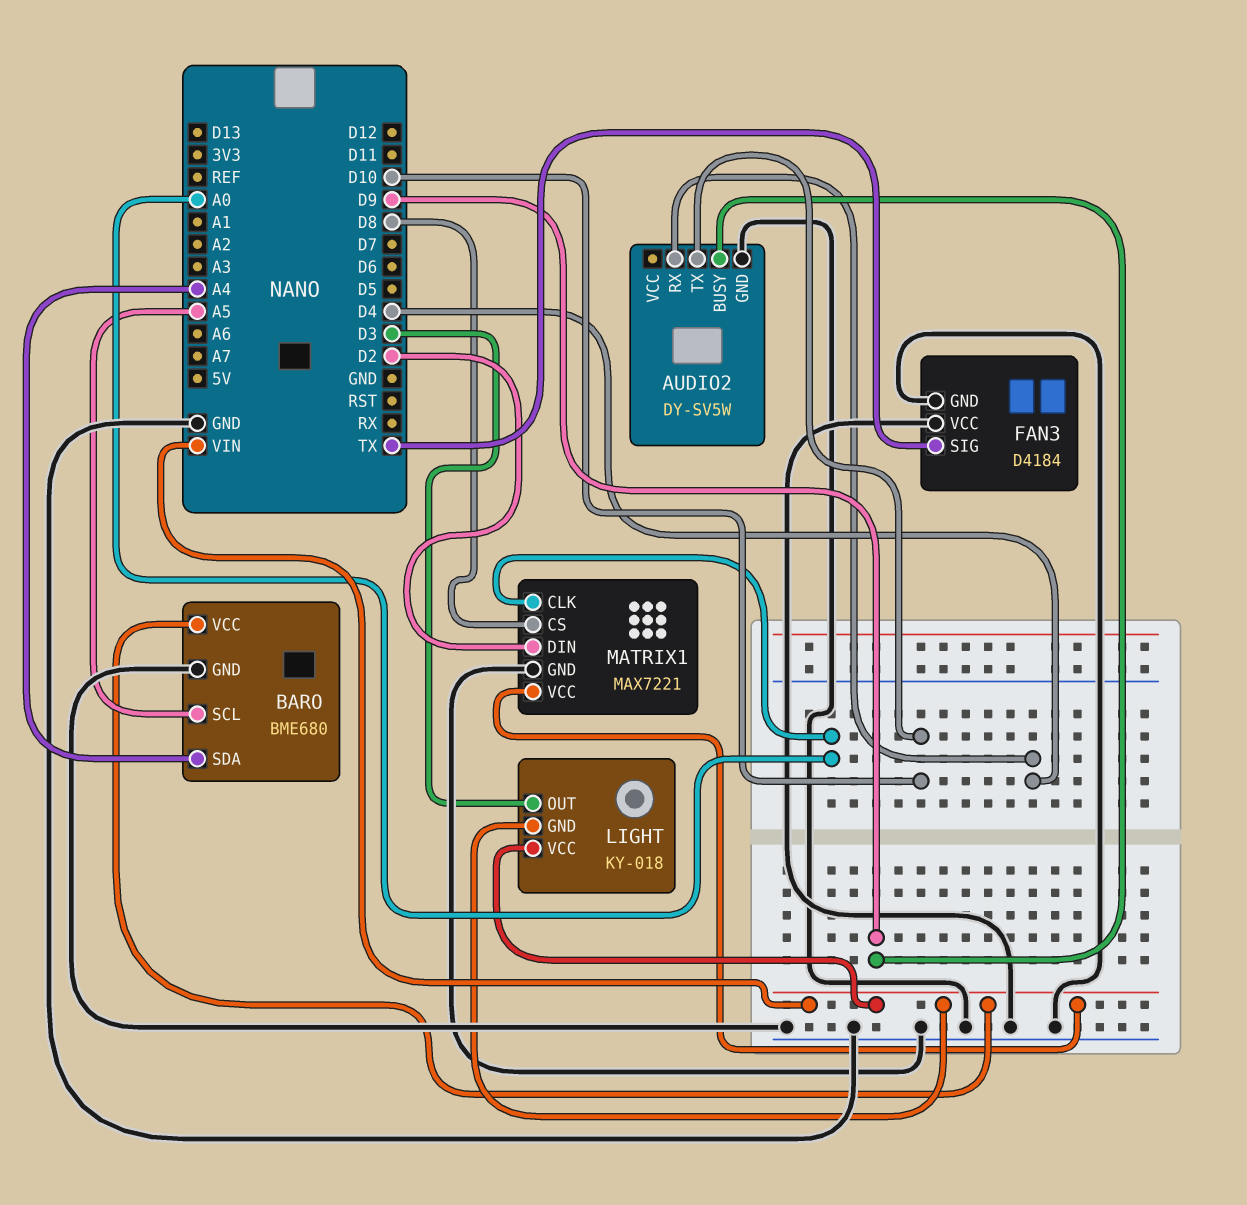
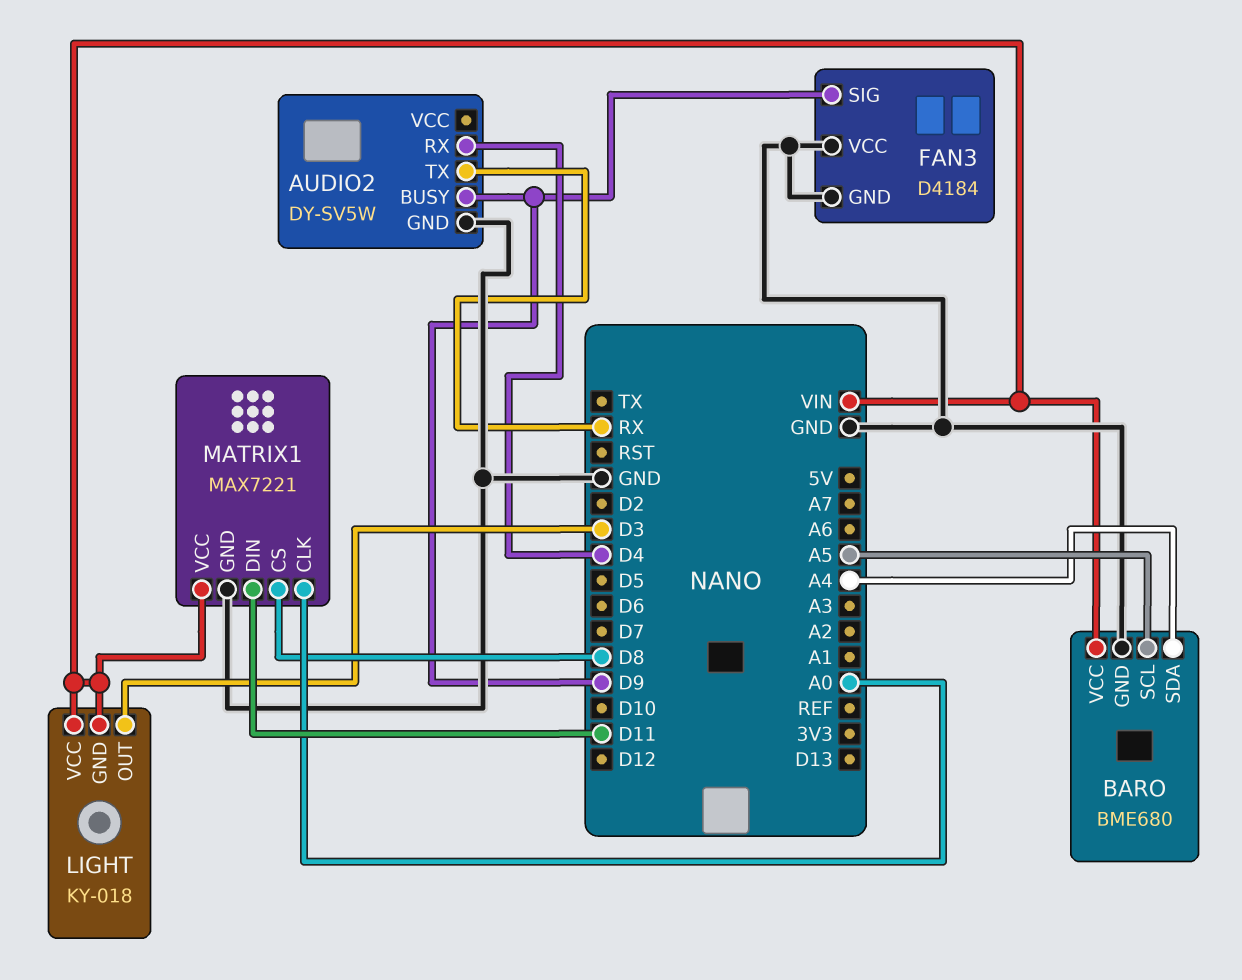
AUDIO2 pin TX: D10 -> RX
FAN3 pin SIG: TX -> D9
MATRIX1 pin DIN: D2 -> D11

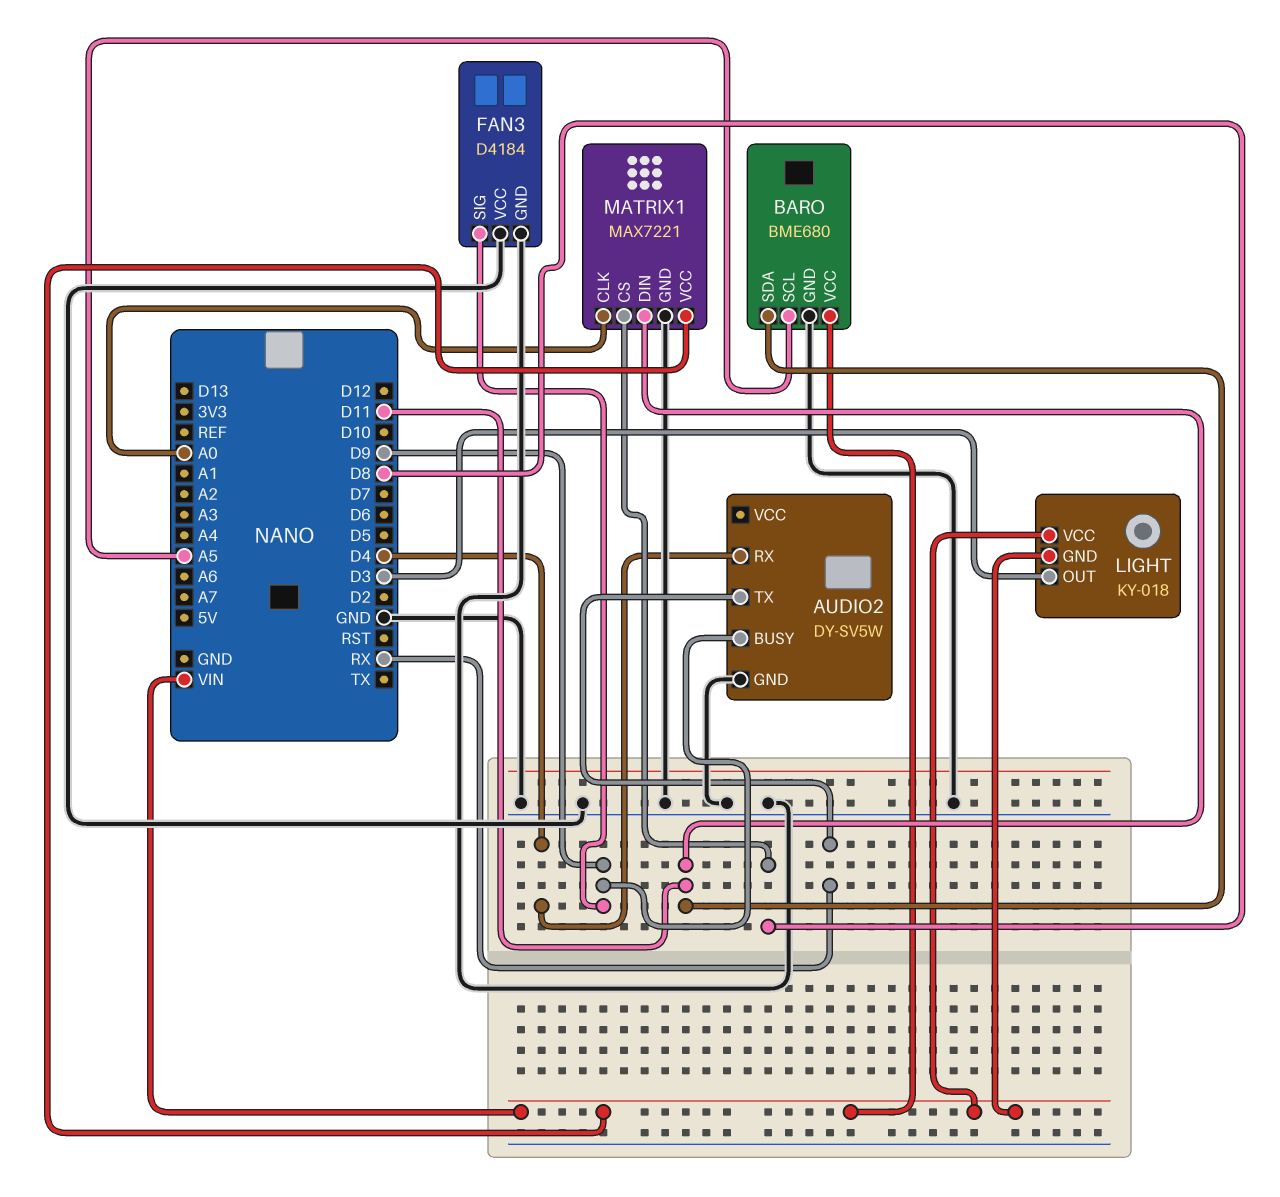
BARO pin SDA: A4 -> D11

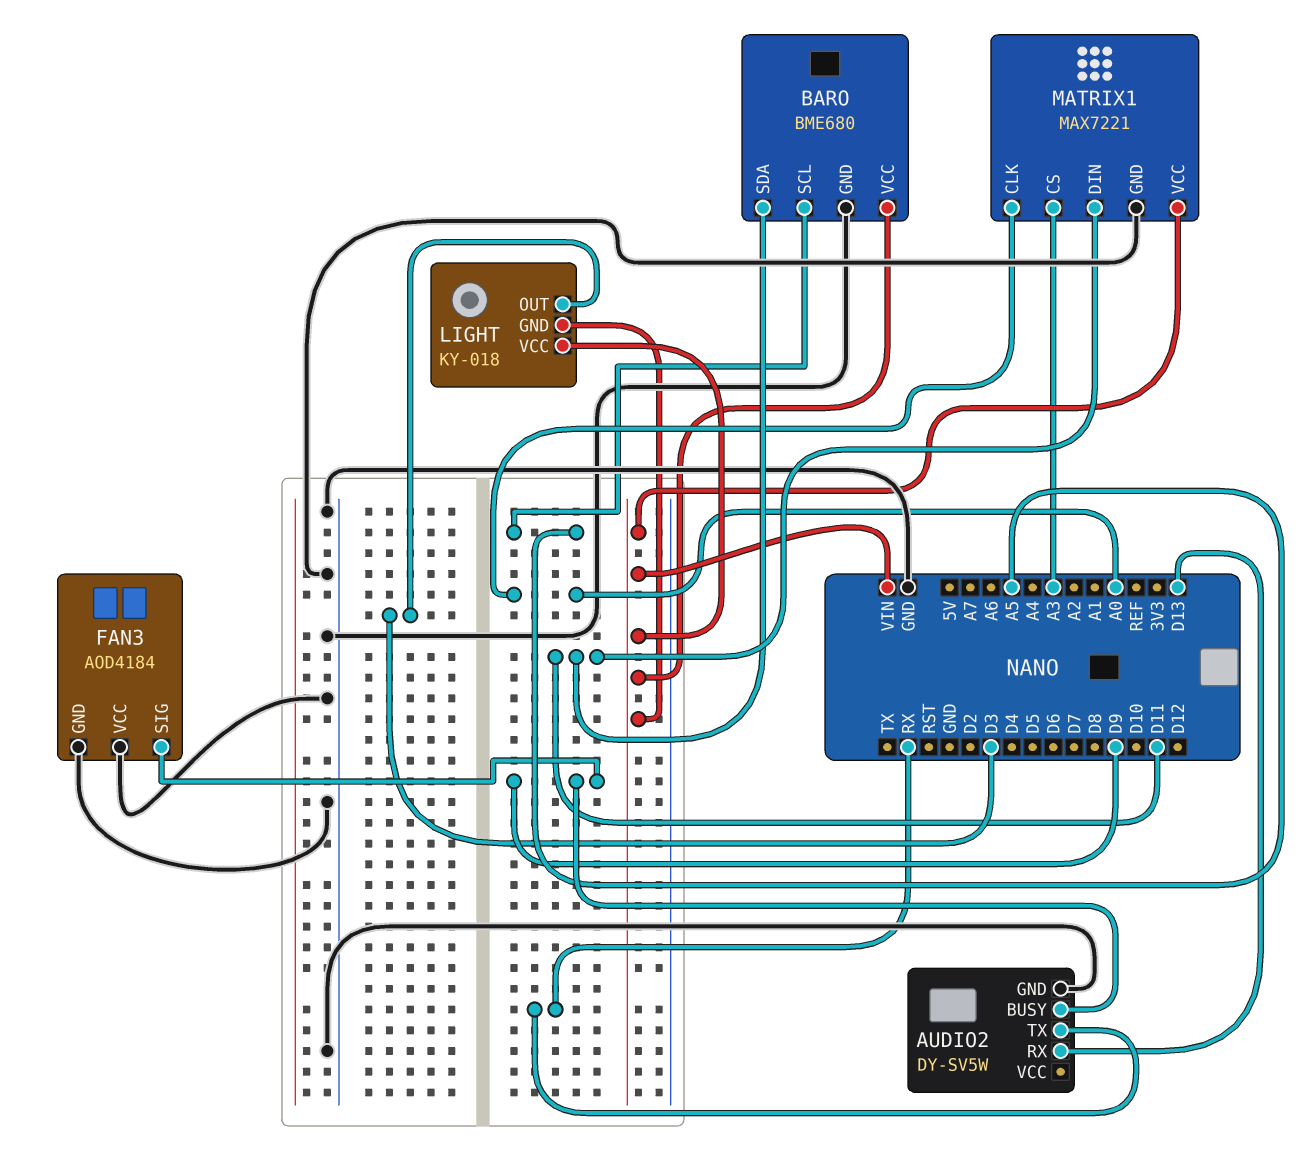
AUDIO2 pin RX: D4 -> D13
FAN3: D4184 -> AOD4184
MATRIX1 pin CS: D8 -> A3

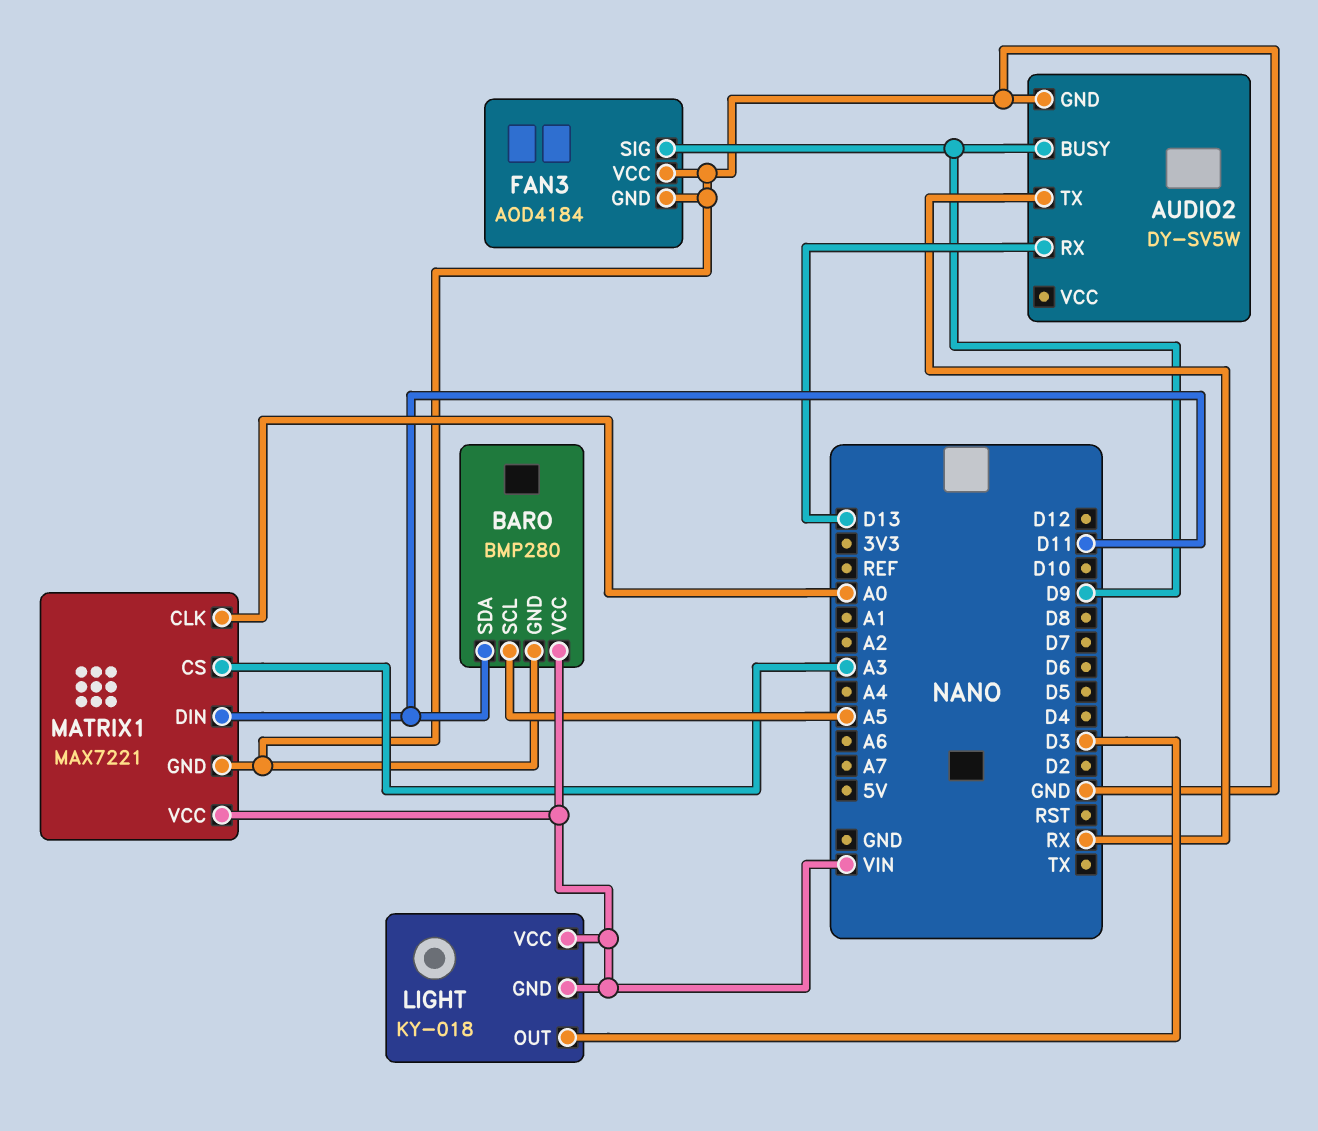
BARO: BME680 -> BMP280

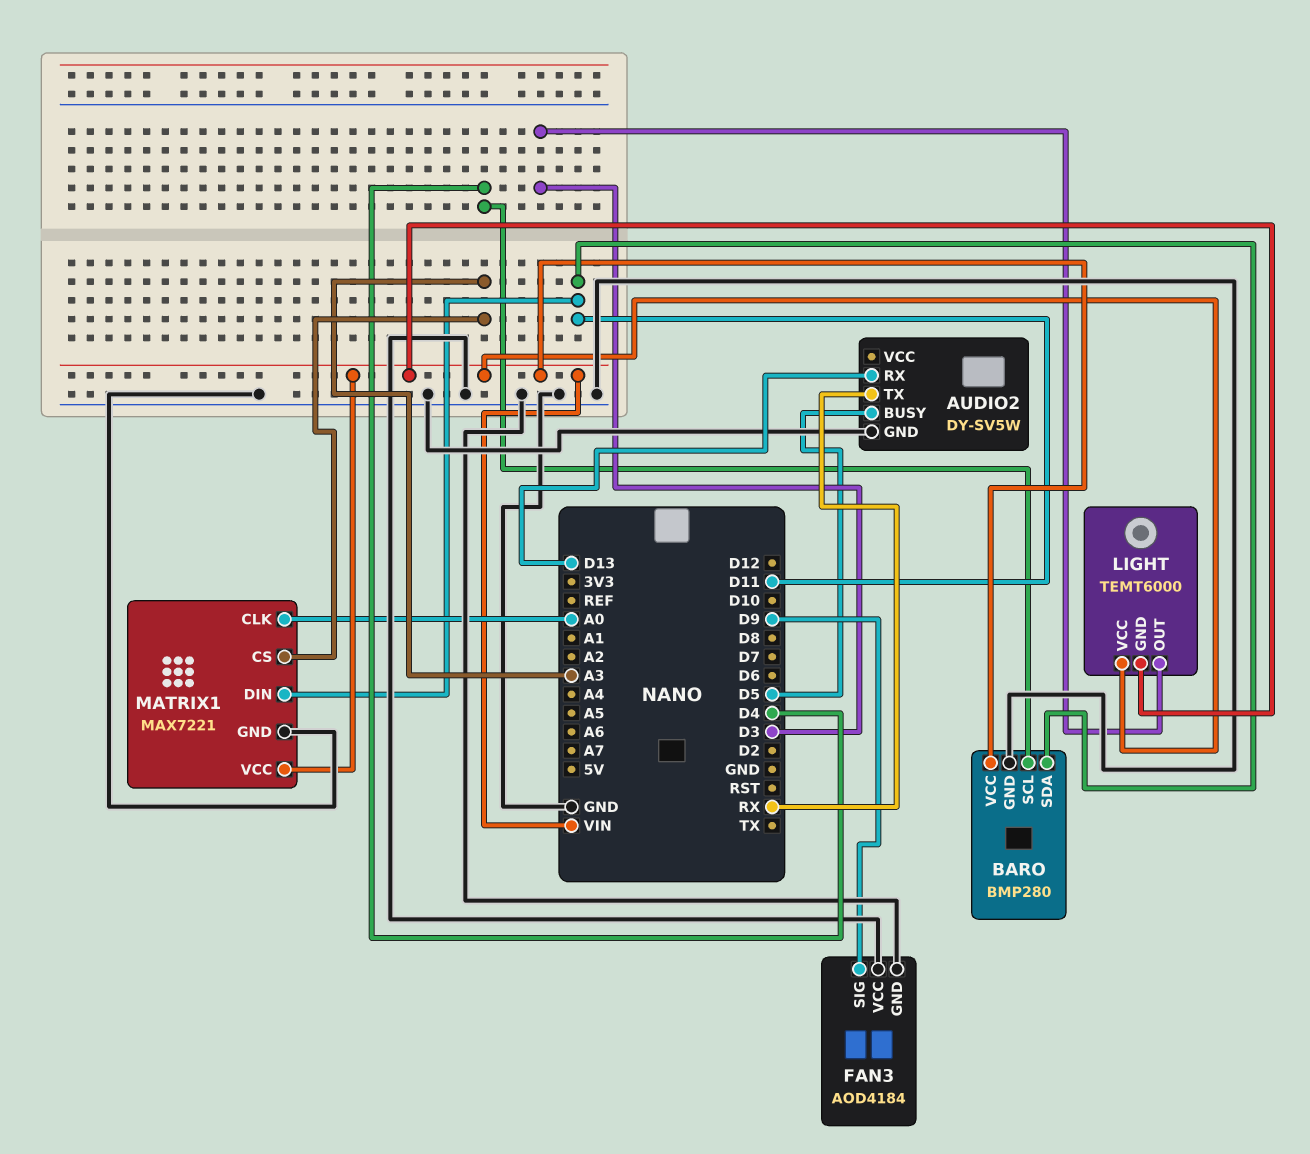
AUDIO2 pin BUSY: D9 -> D5
BARO pin SCL: A5 -> D4
LIGHT: KY-018 -> TEMT6000

